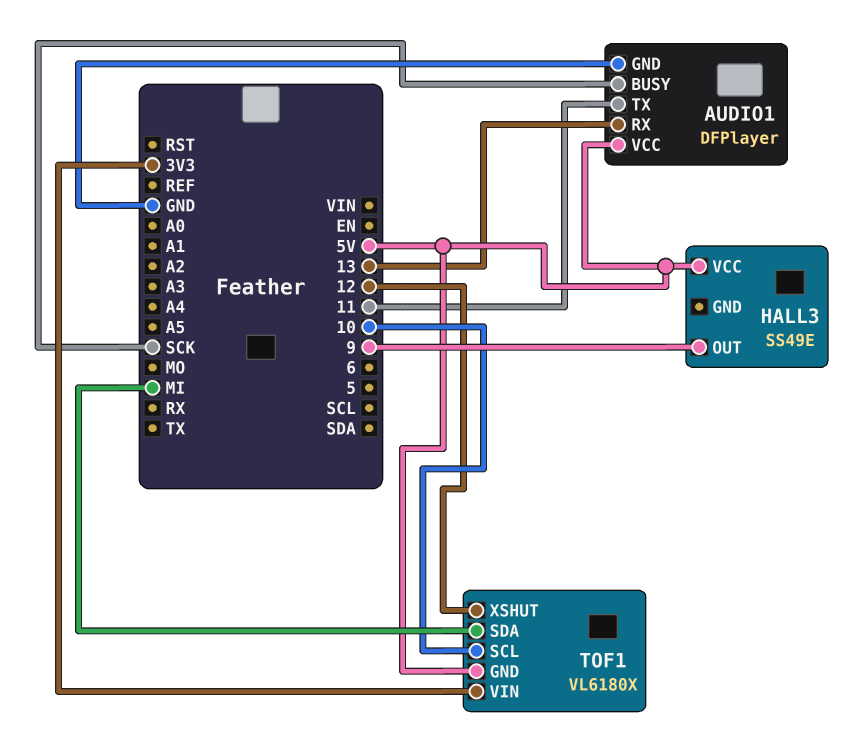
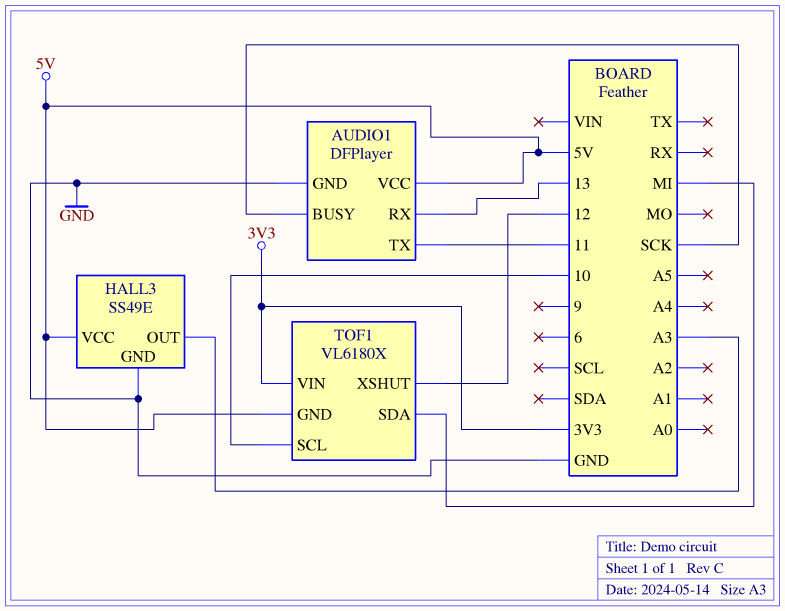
HALL3 pin GND: none -> GND
HALL3 pin OUT: 9 -> A3

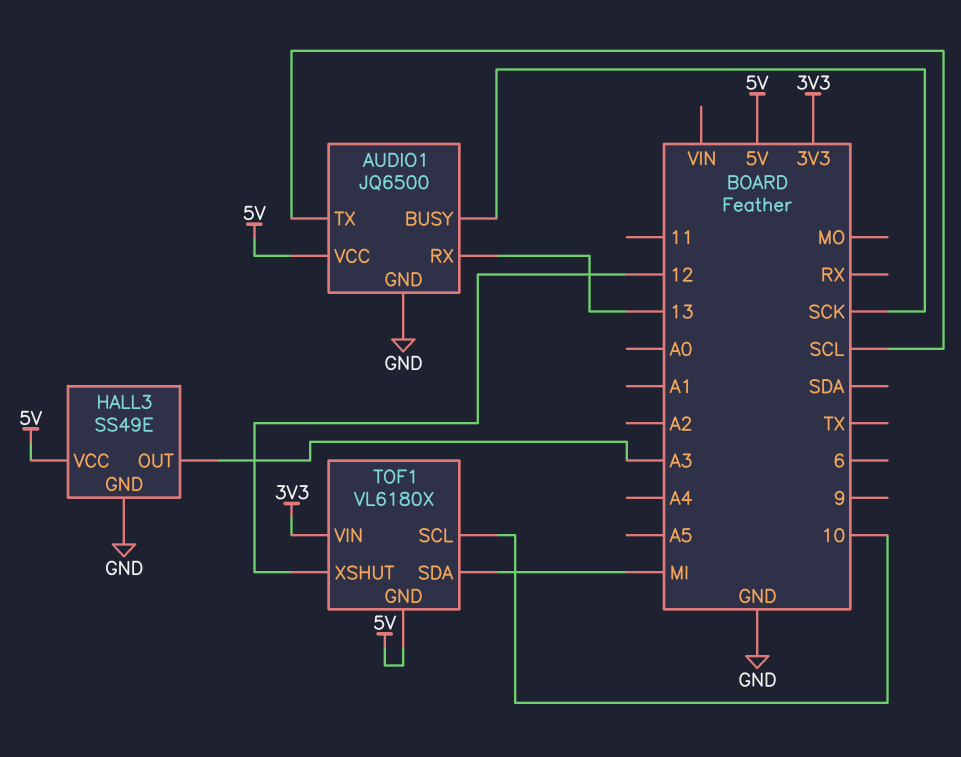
AUDIO1: DFPlayer -> JQ6500
AUDIO1 pin TX: 11 -> SCL

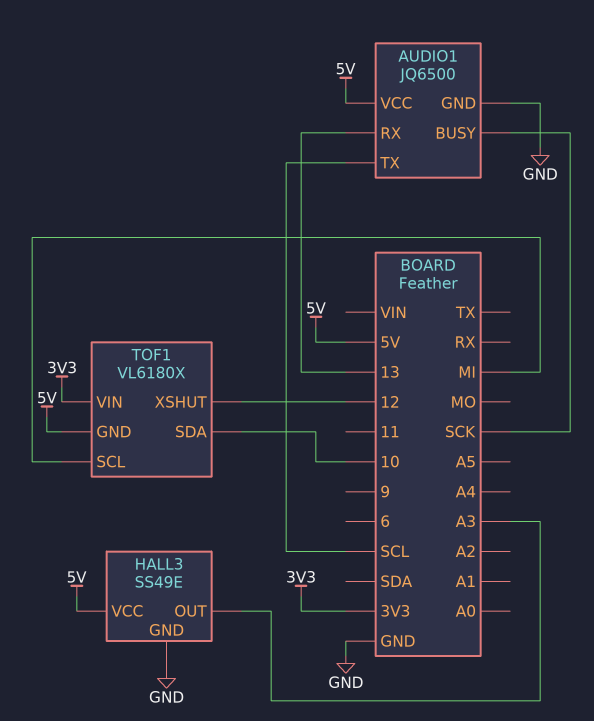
TOF1 pin SCL: 10 -> MI
TOF1 pin SDA: MI -> 10

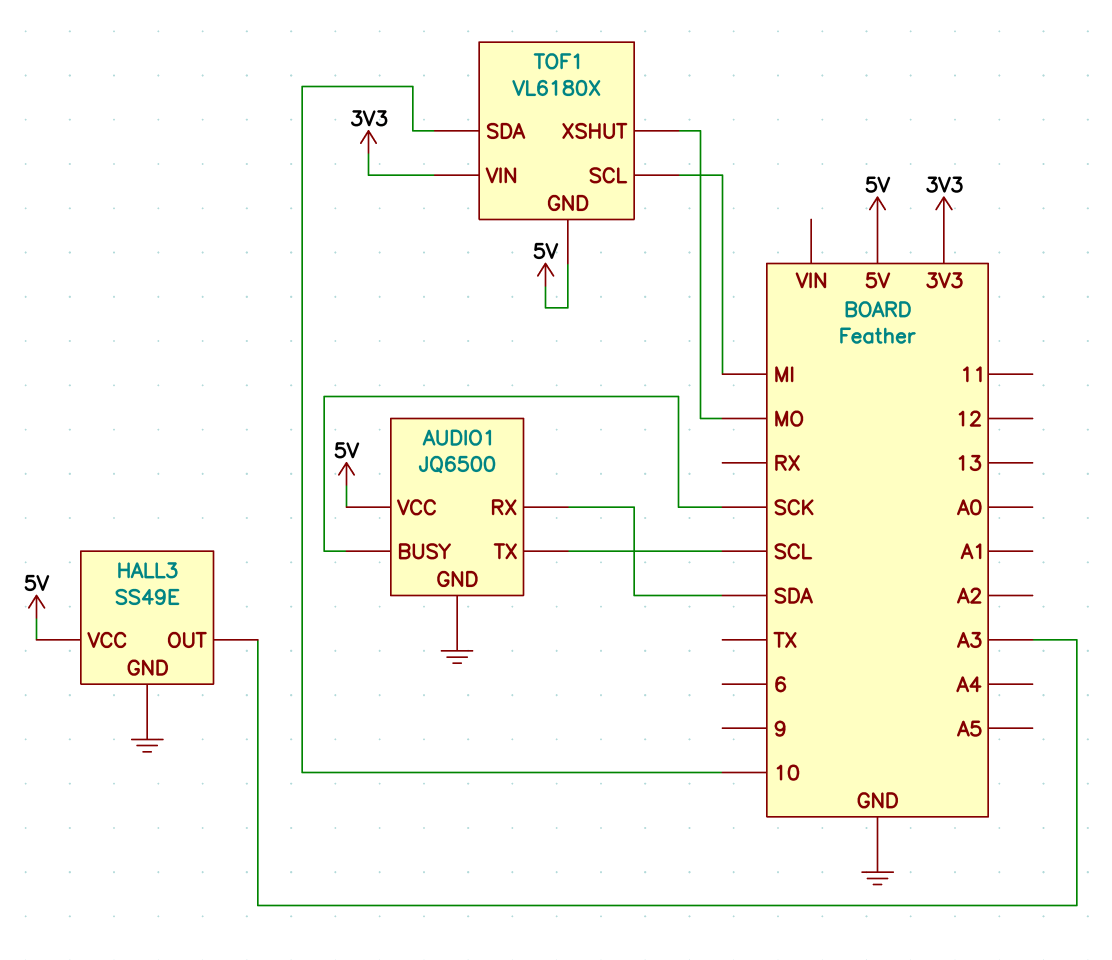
AUDIO1 pin RX: 13 -> SDA
TOF1 pin XSHUT: 12 -> MO

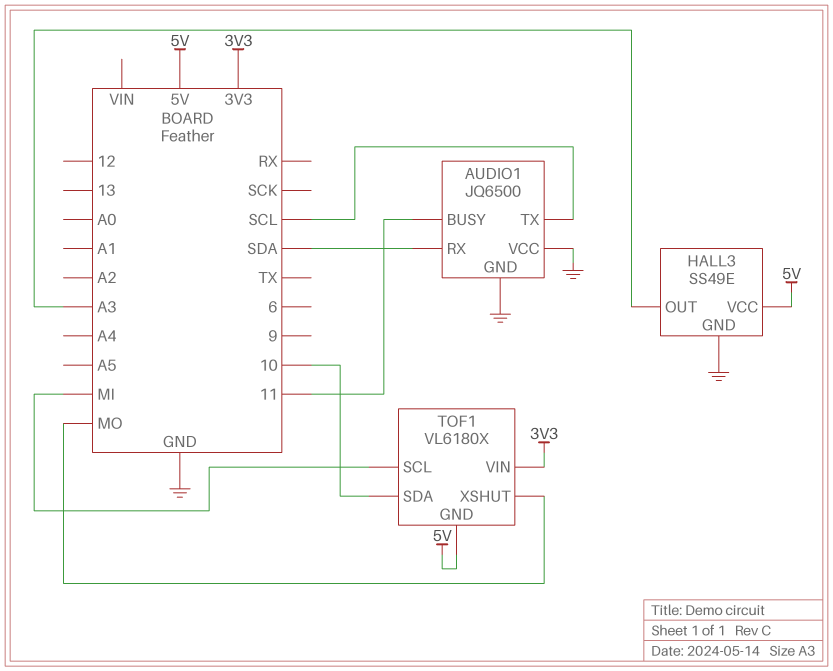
AUDIO1 pin BUSY: SCK -> 11
AUDIO1 pin VCC: 5V -> GND

